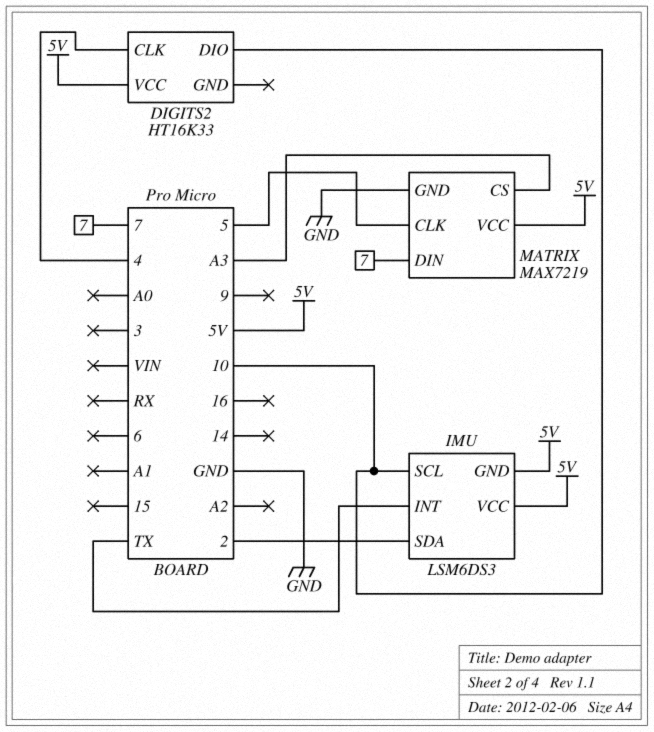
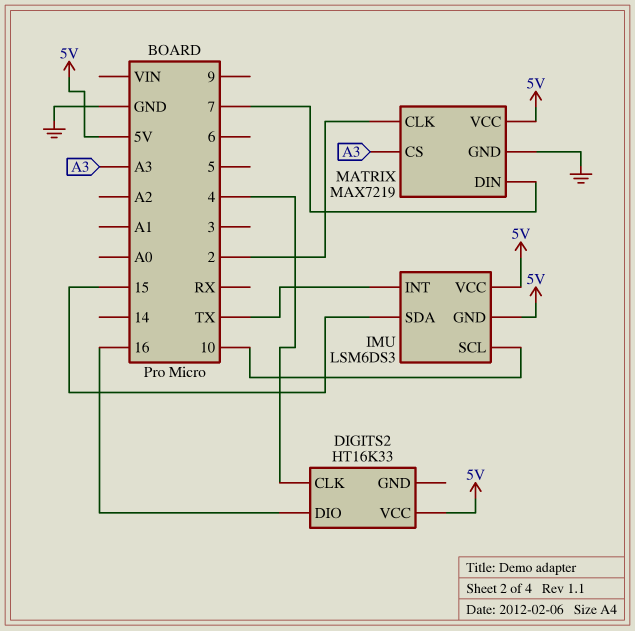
DIGITS2 pin DIO: 10 -> 16
IMU pin SDA: 2 -> 15
MATRIX pin CLK: 5 -> 2

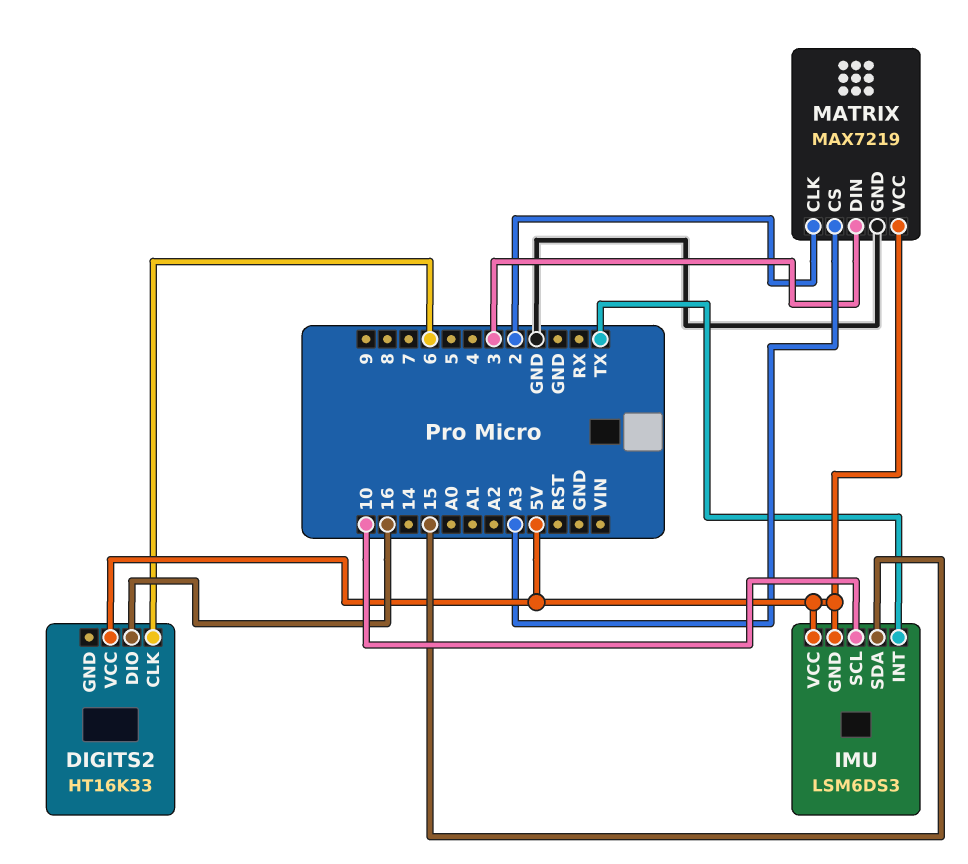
DIGITS2 pin CLK: 4 -> 6
MATRIX pin DIN: 7 -> 3

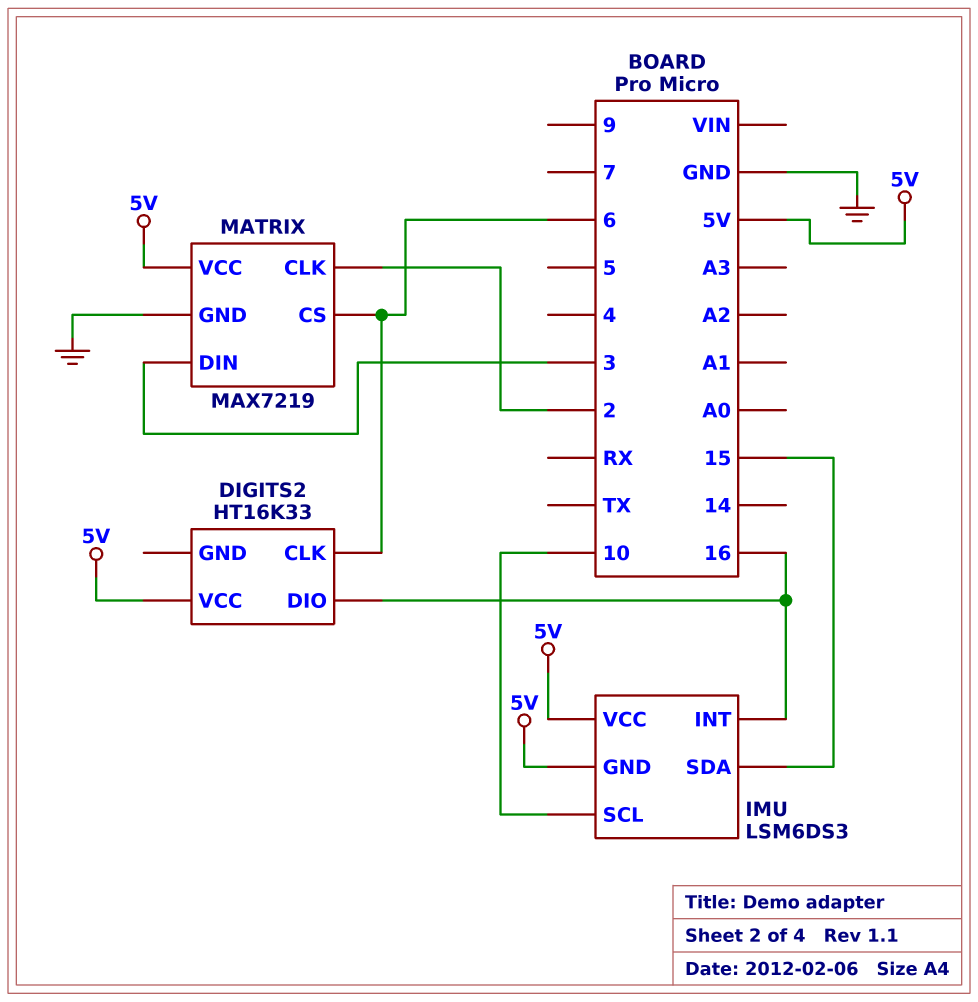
IMU pin INT: TX -> 16
MATRIX pin CS: A3 -> 6

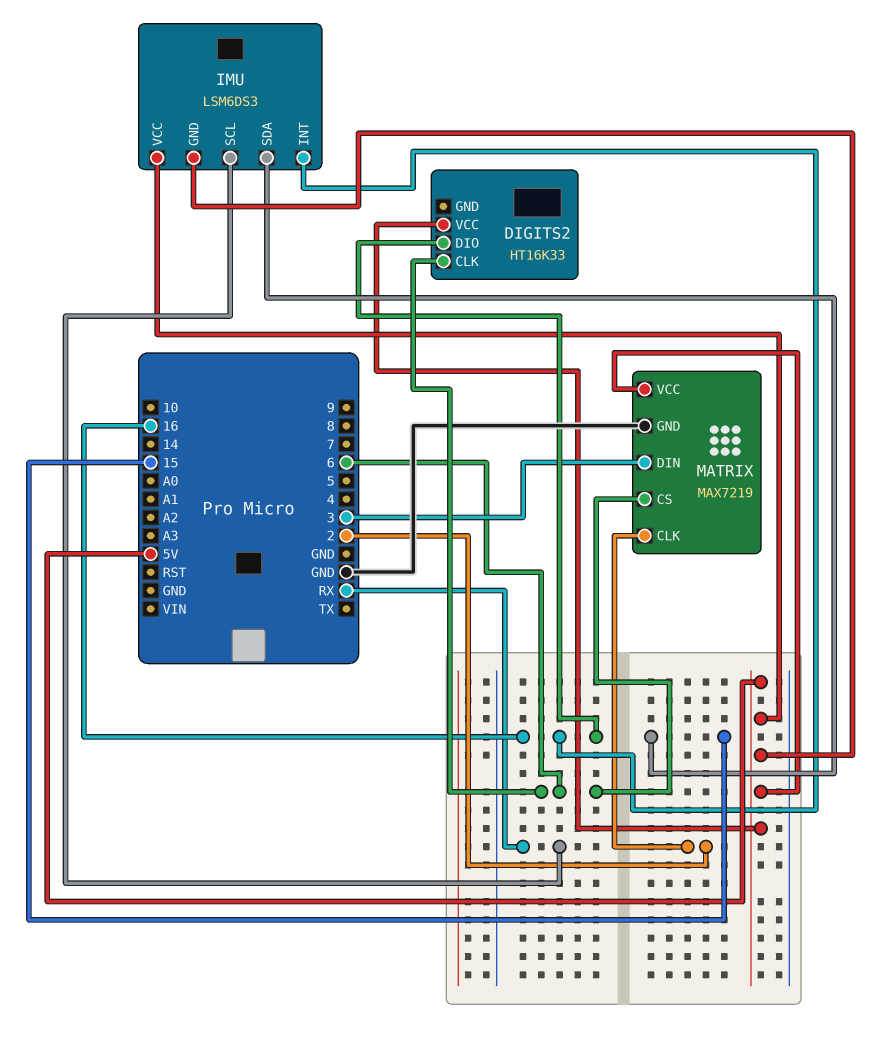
IMU pin SCL: 10 -> RX

